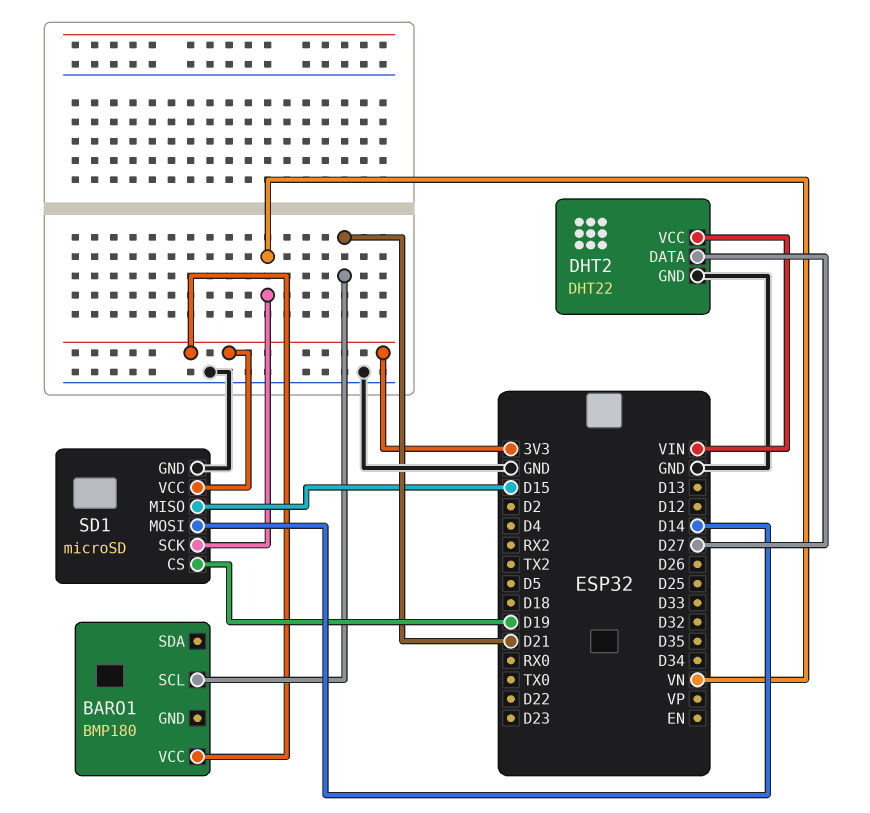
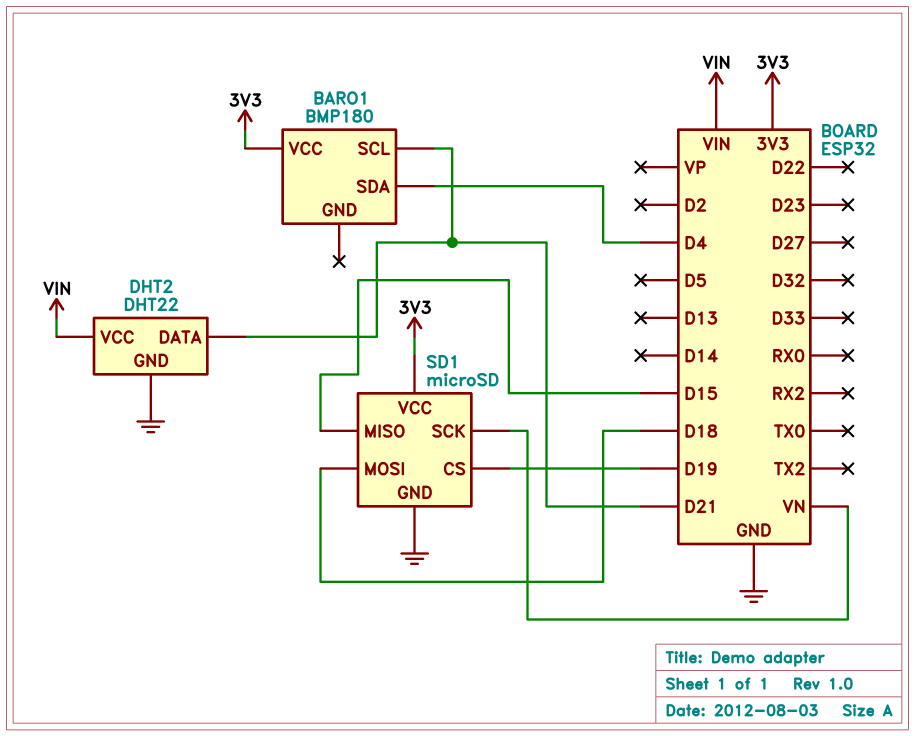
BARO1 pin SDA: none -> D4
DHT2 pin DATA: D27 -> D21
SD1 pin MOSI: D14 -> D18

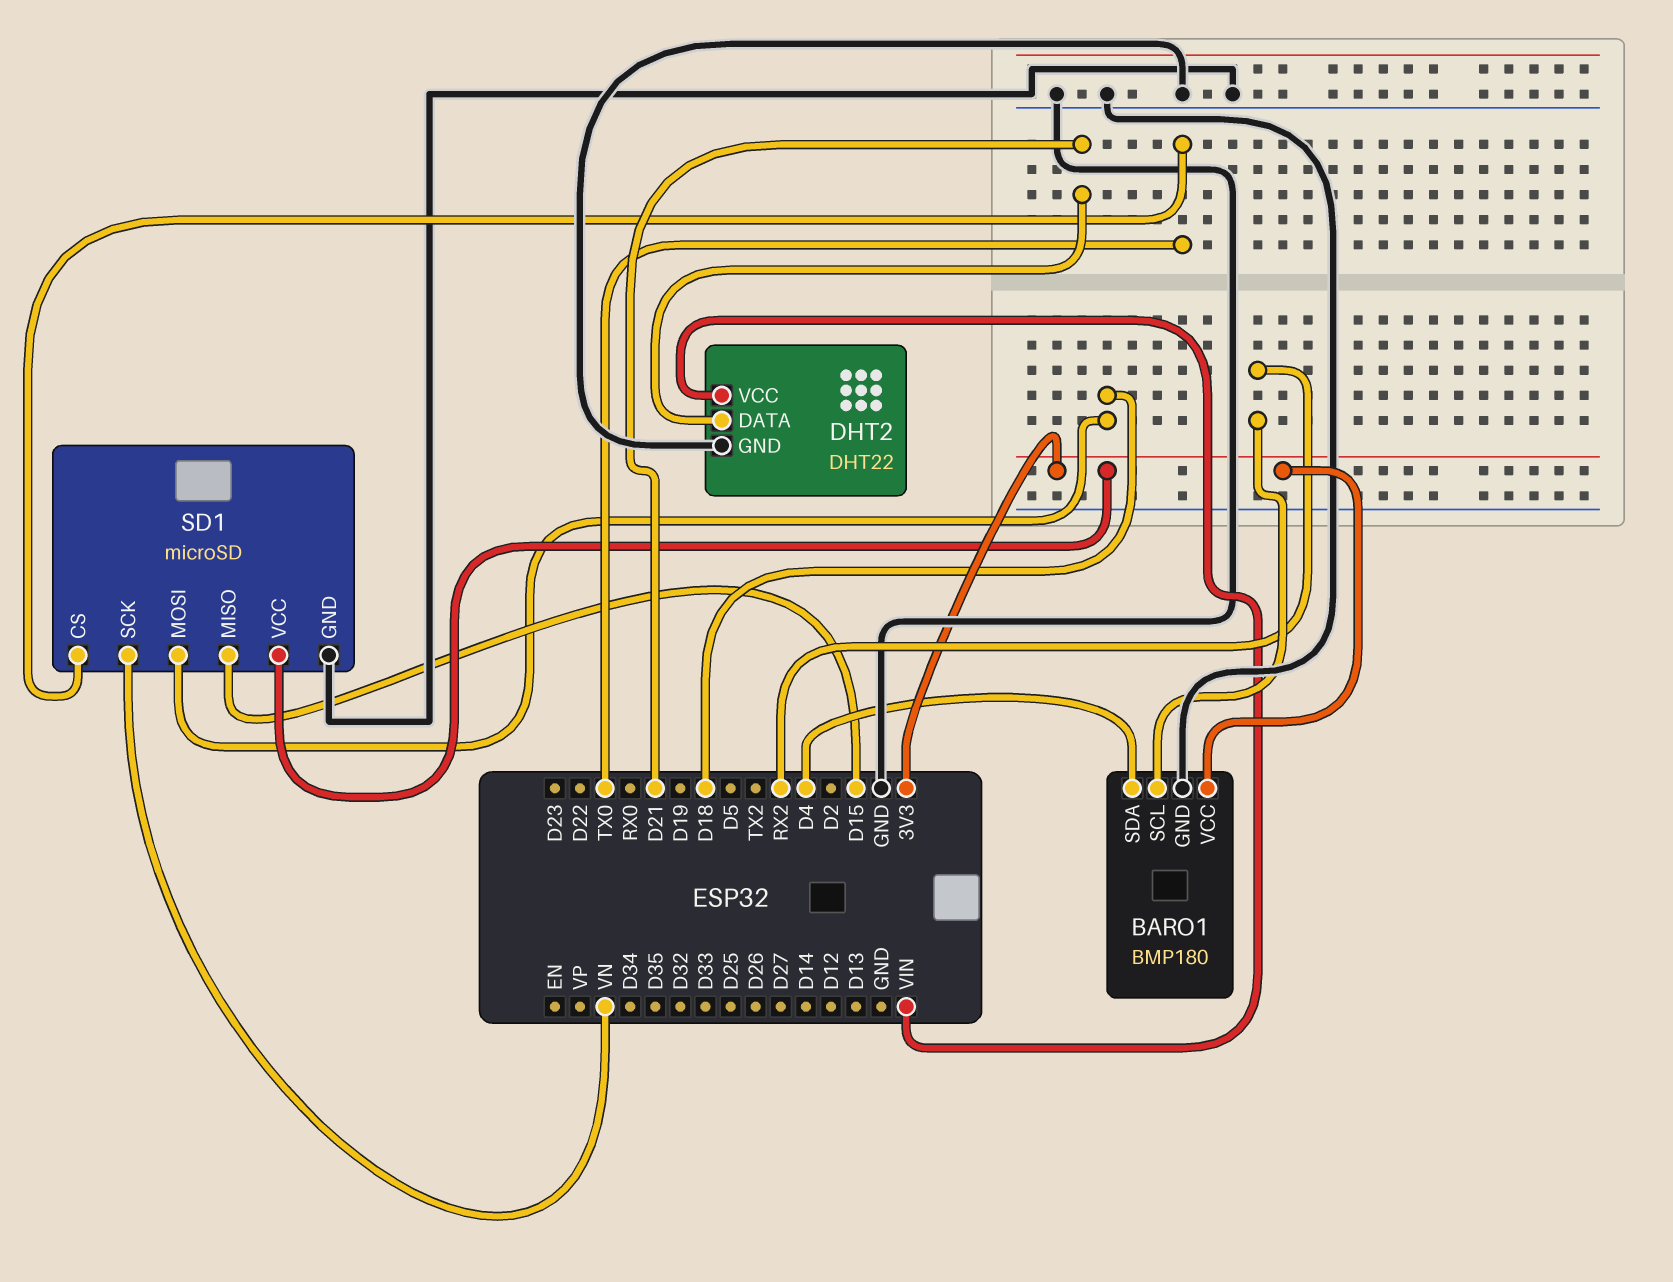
BARO1 pin GND: none -> GND
BARO1 pin SCL: D21 -> RX2
SD1 pin CS: D19 -> TX0

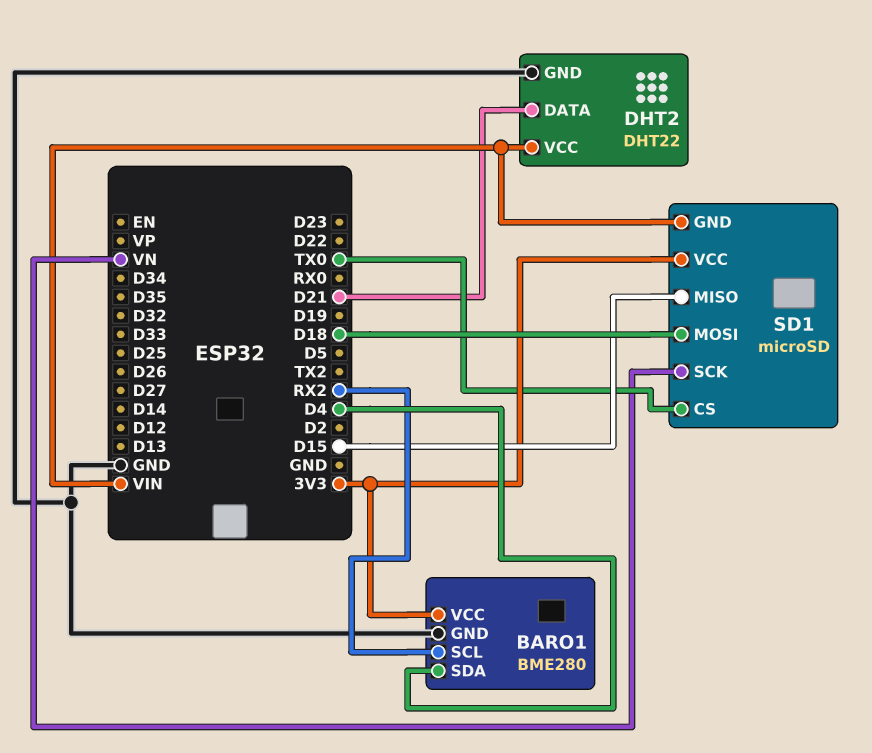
BARO1: BMP180 -> BME280
SD1 pin GND: GND -> VIN

